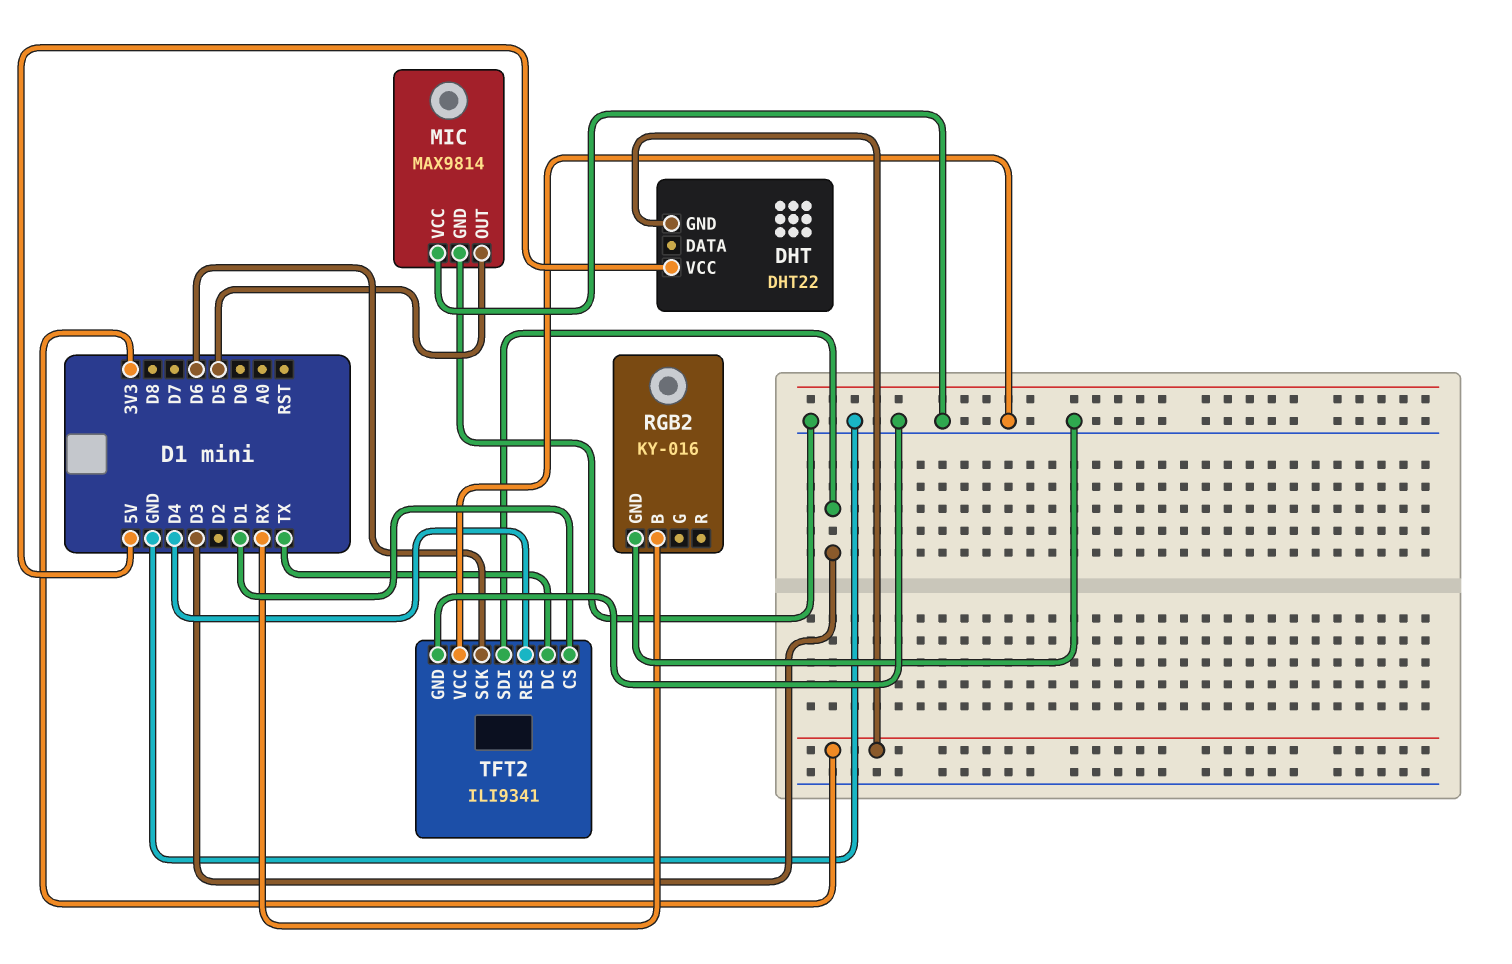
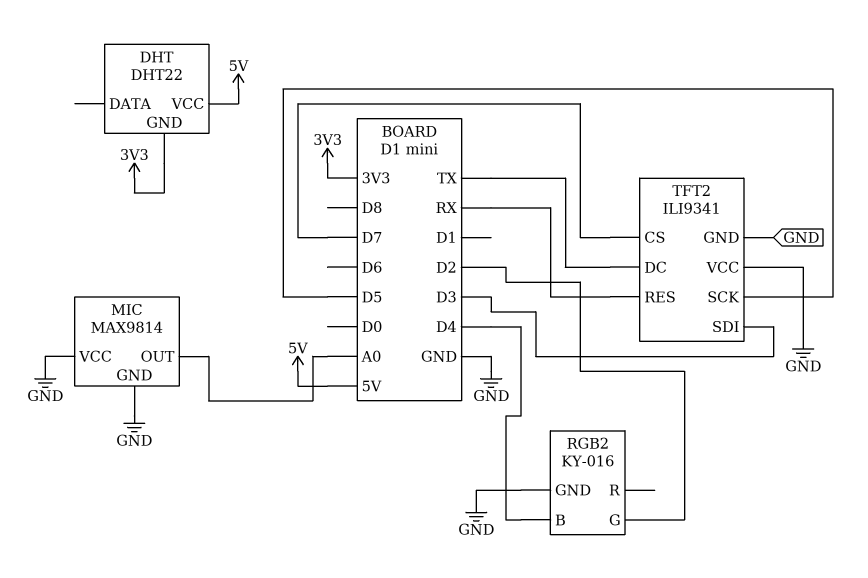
MIC pin OUT: D5 -> A0
RGB2 pin B: RX -> D4
RGB2 pin G: none -> D2
TFT2 pin CS: D1 -> D7
TFT2 pin RES: D4 -> RX
TFT2 pin SCK: D6 -> D5

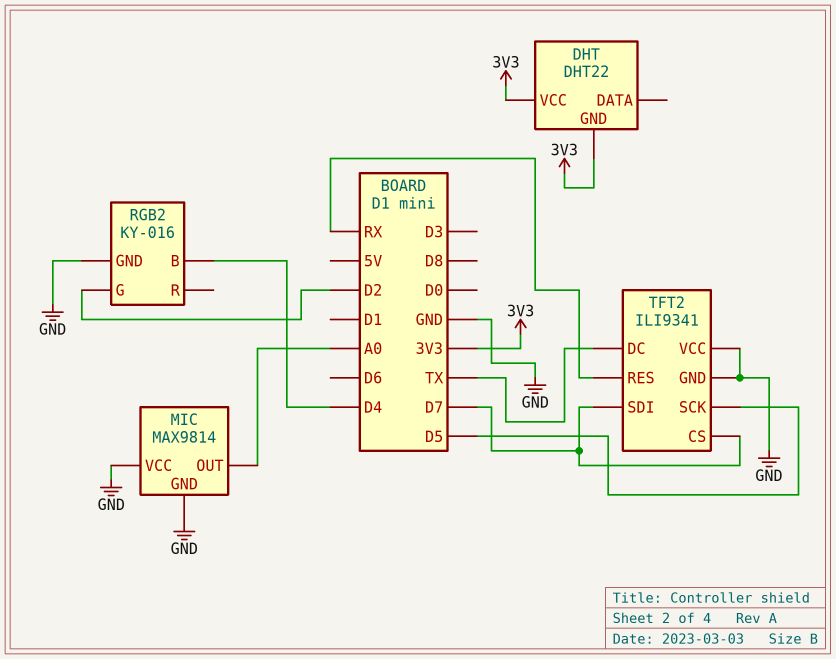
DHT pin VCC: 5V -> 3V3
TFT2 pin SDI: D3 -> D7

